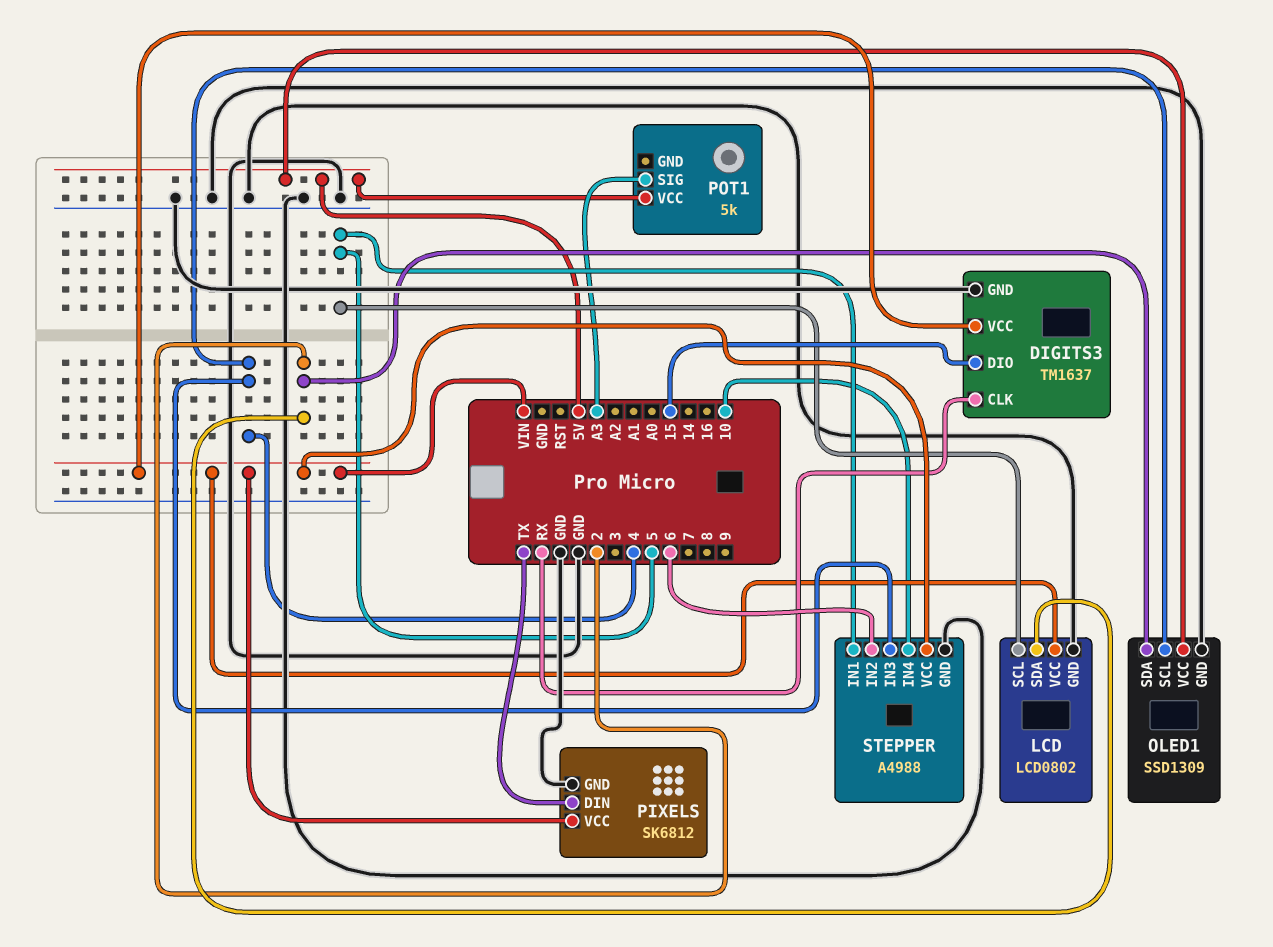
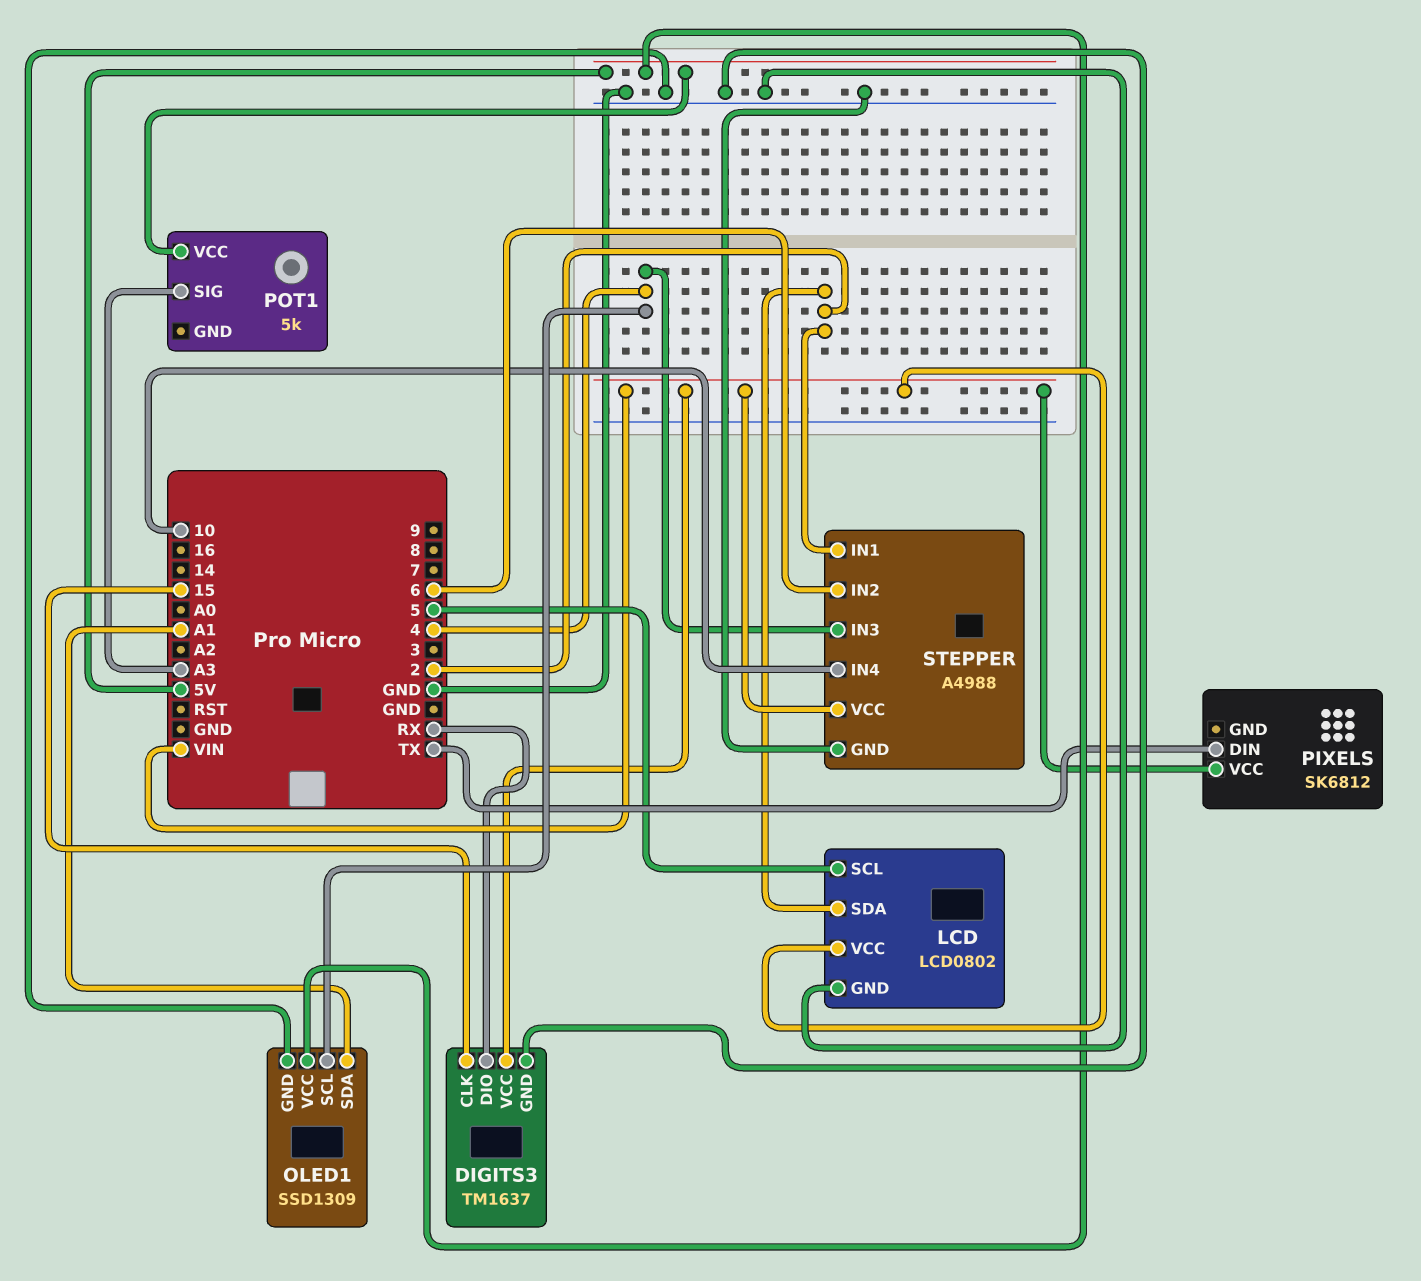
DIGITS3 pin CLK: RX -> 15
DIGITS3 pin DIO: 15 -> RX
OLED1 pin SDA: 2 -> A1
PIXELS pin GND: GND -> none
STEPPER pin IN1: 5 -> 2

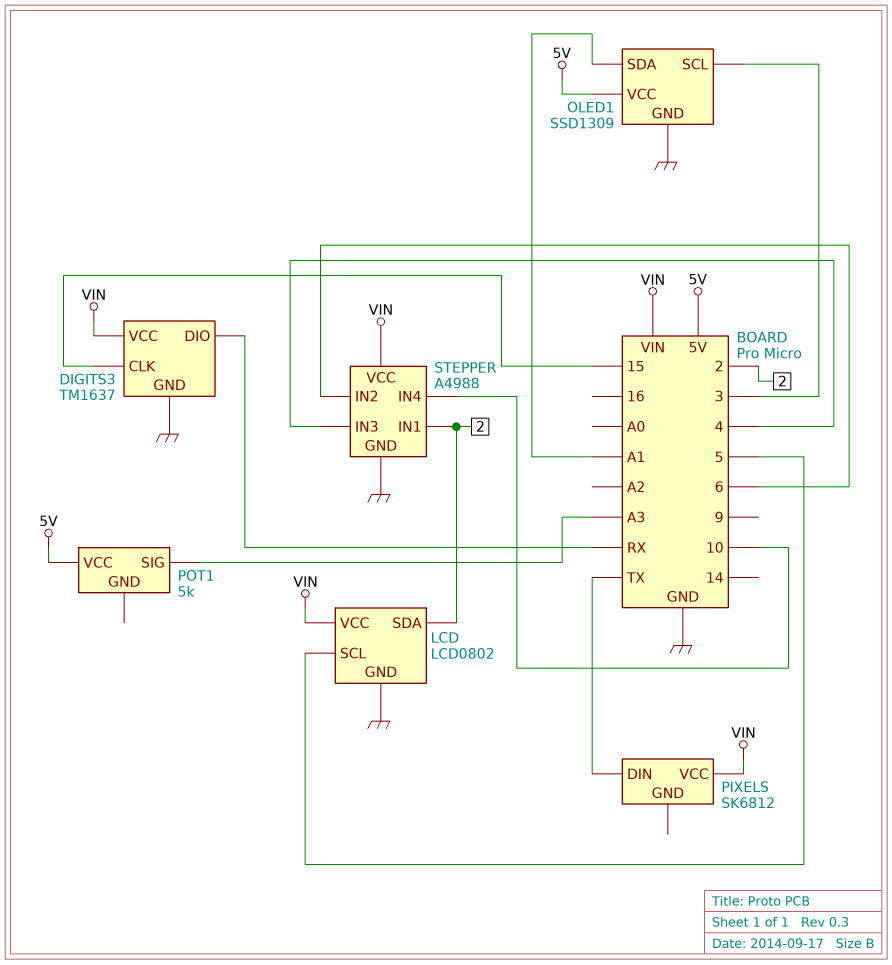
OLED1 pin SCL: 4 -> 3

